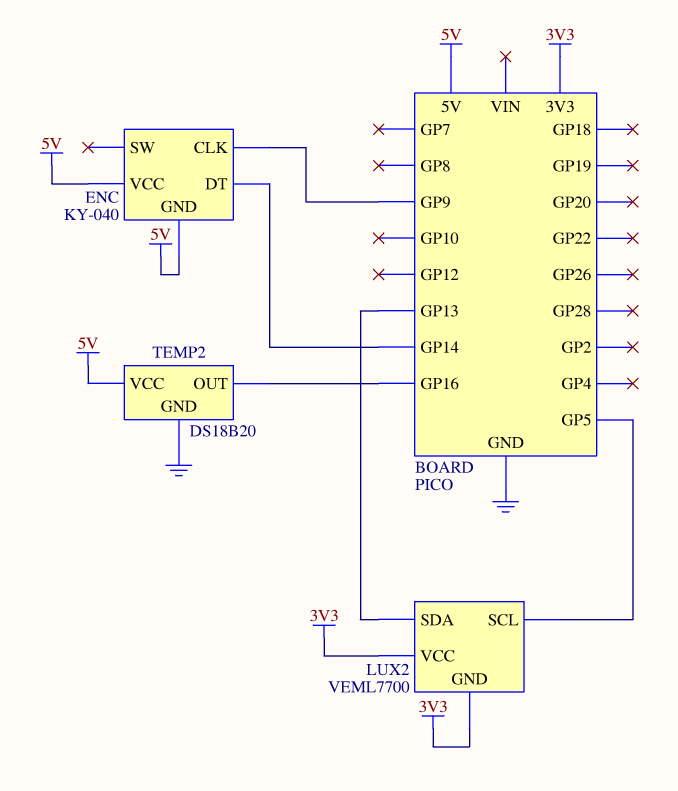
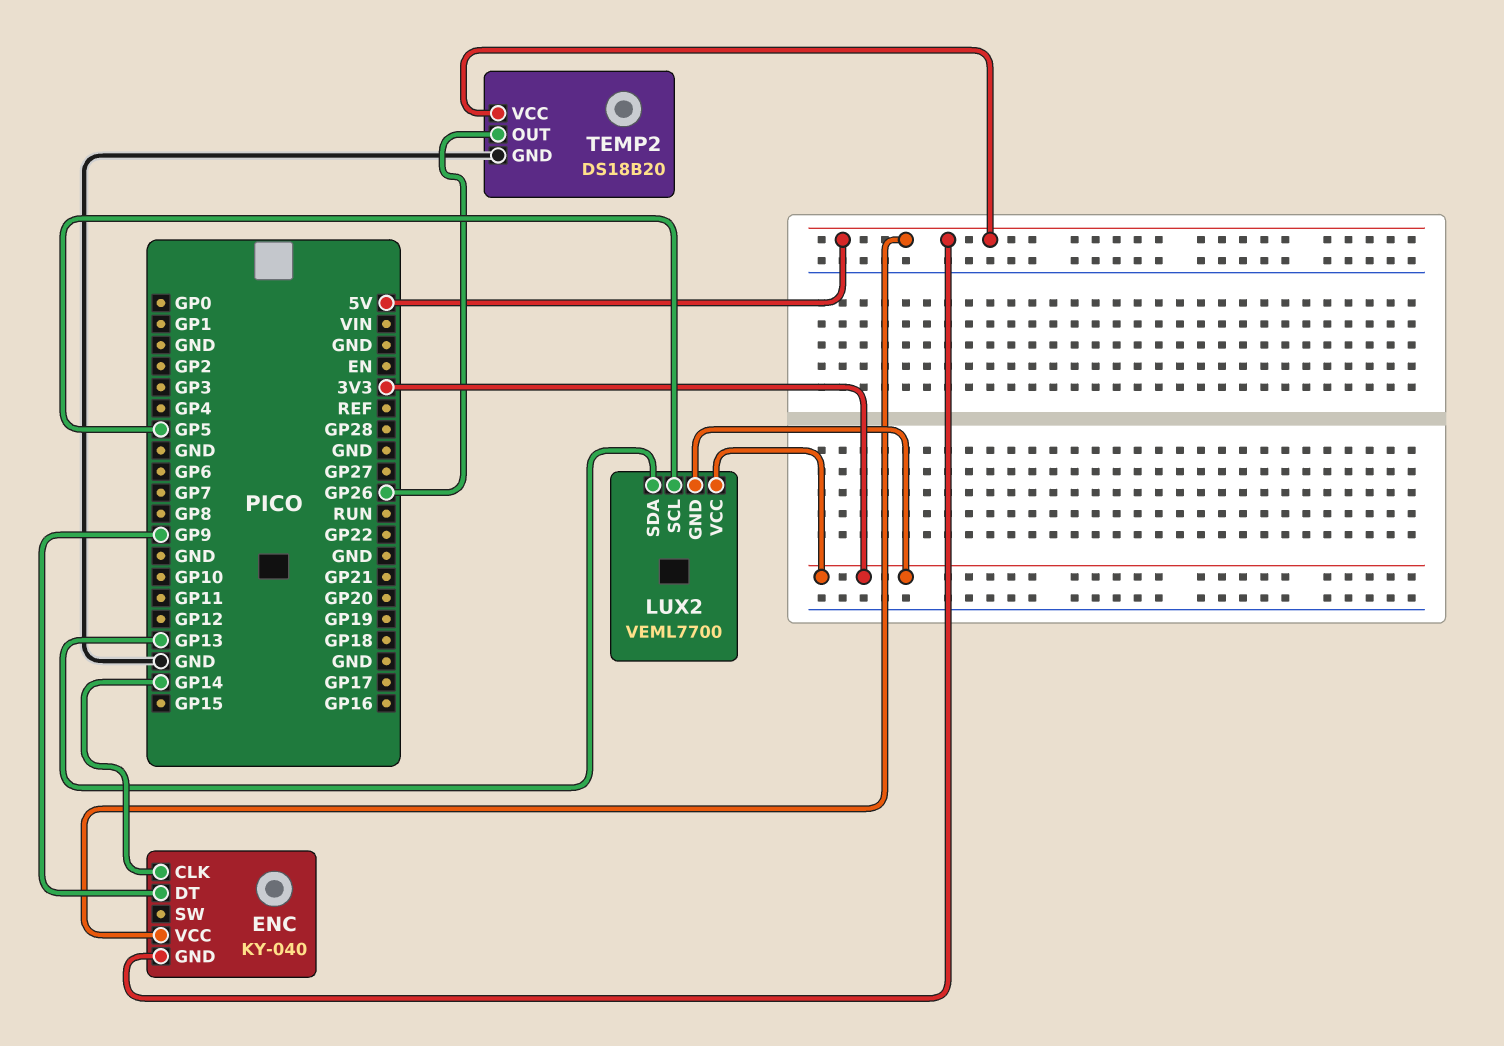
ENC pin CLK: GP9 -> GP14
ENC pin DT: GP14 -> GP9
TEMP2 pin OUT: GP16 -> GP26

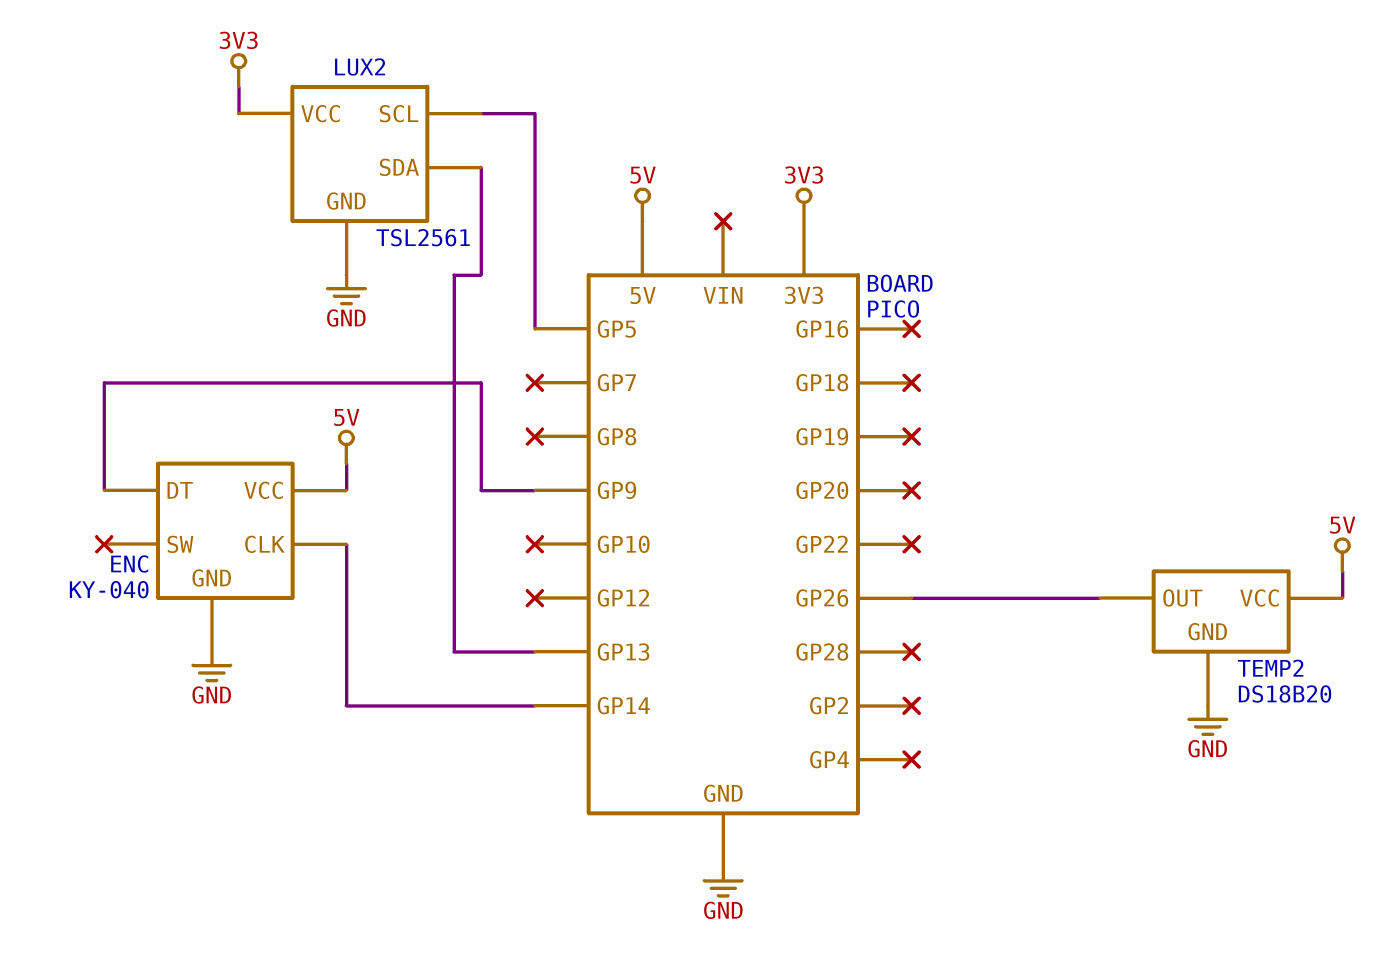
ENC pin GND: 5V -> GND
LUX2: VEML7700 -> TSL2561
LUX2 pin GND: 3V3 -> GND

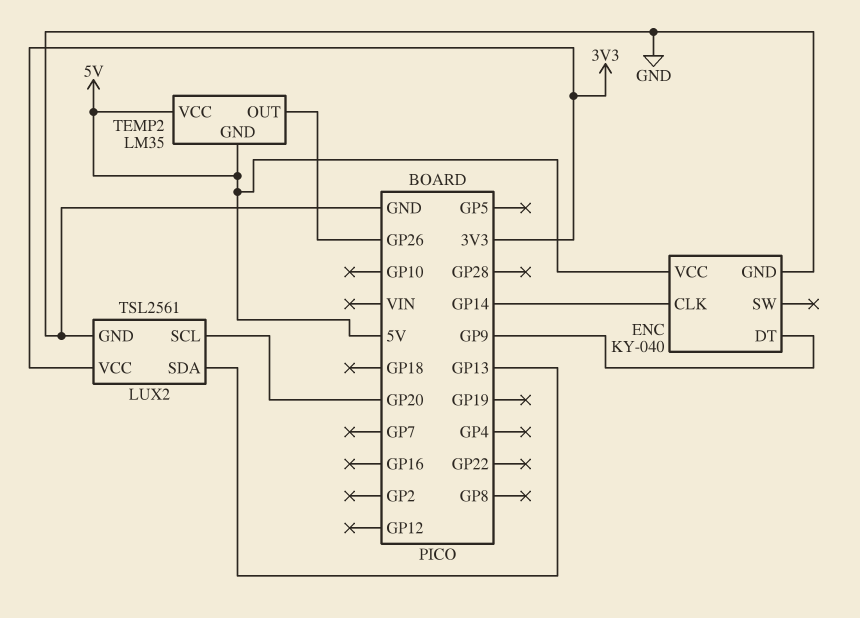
LUX2 pin SCL: GP5 -> GP20
TEMP2: DS18B20 -> LM35
TEMP2 pin GND: GND -> 5V

